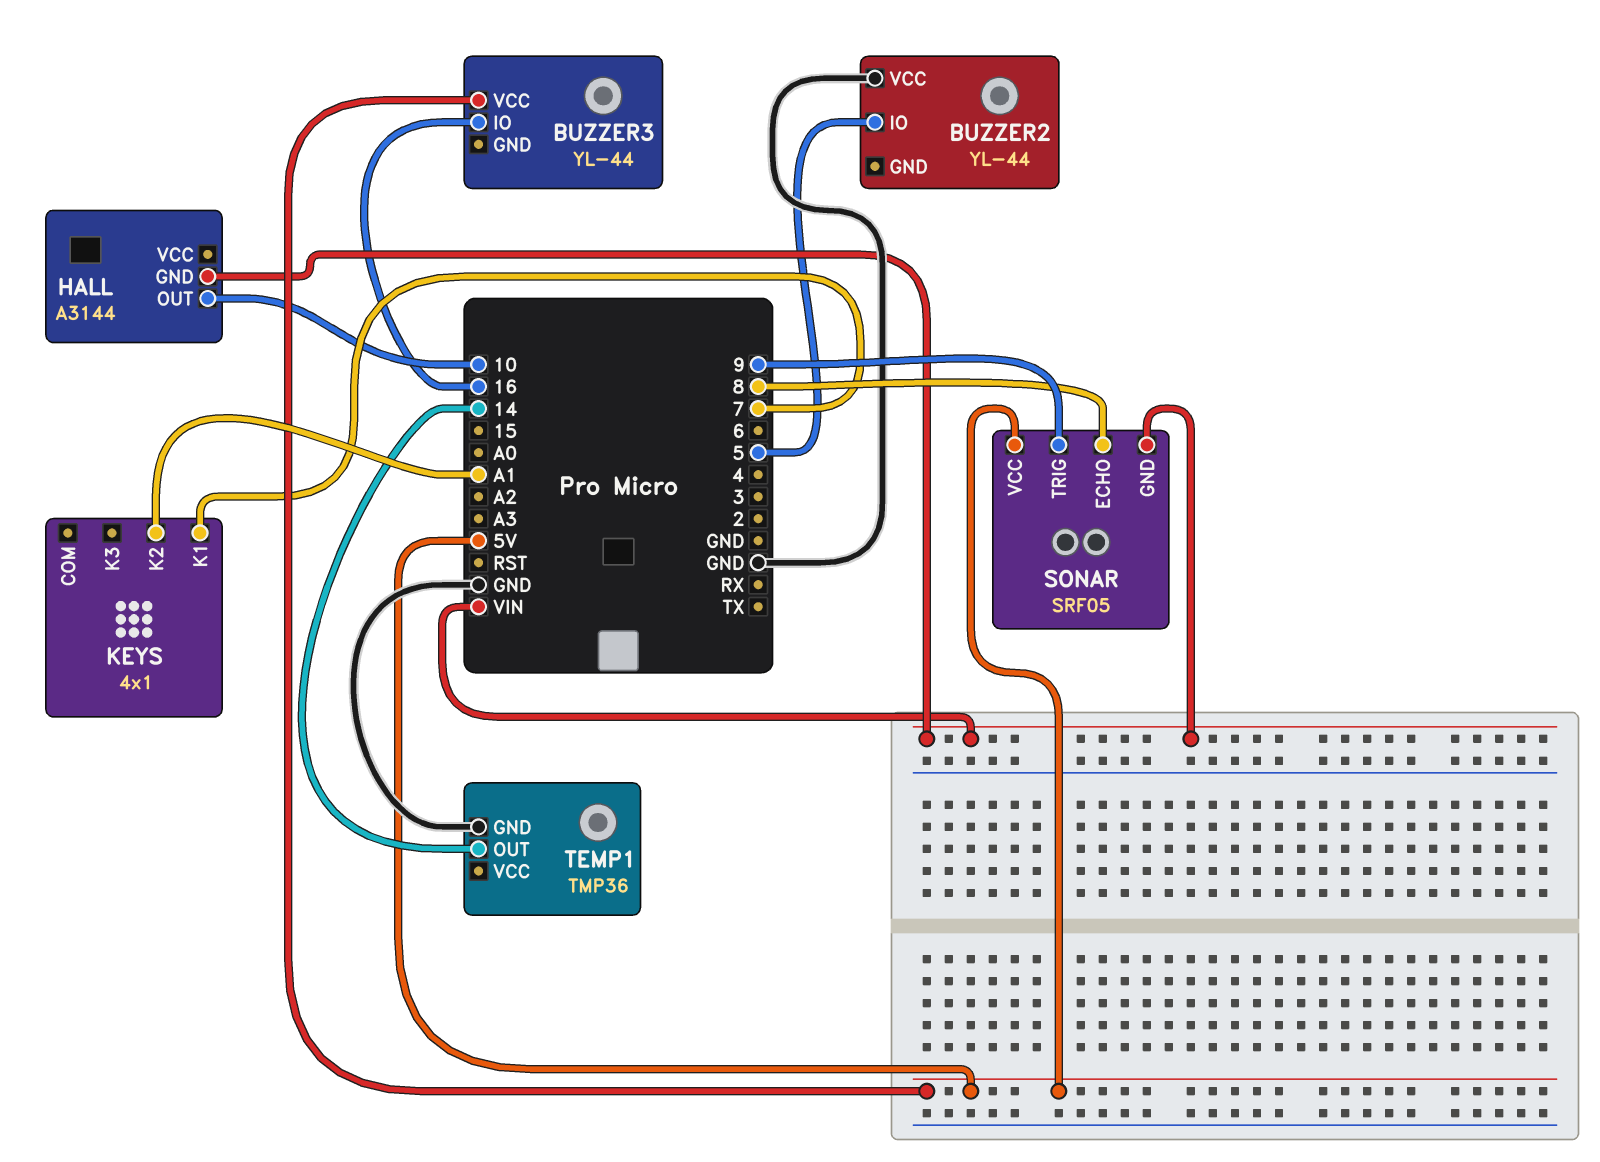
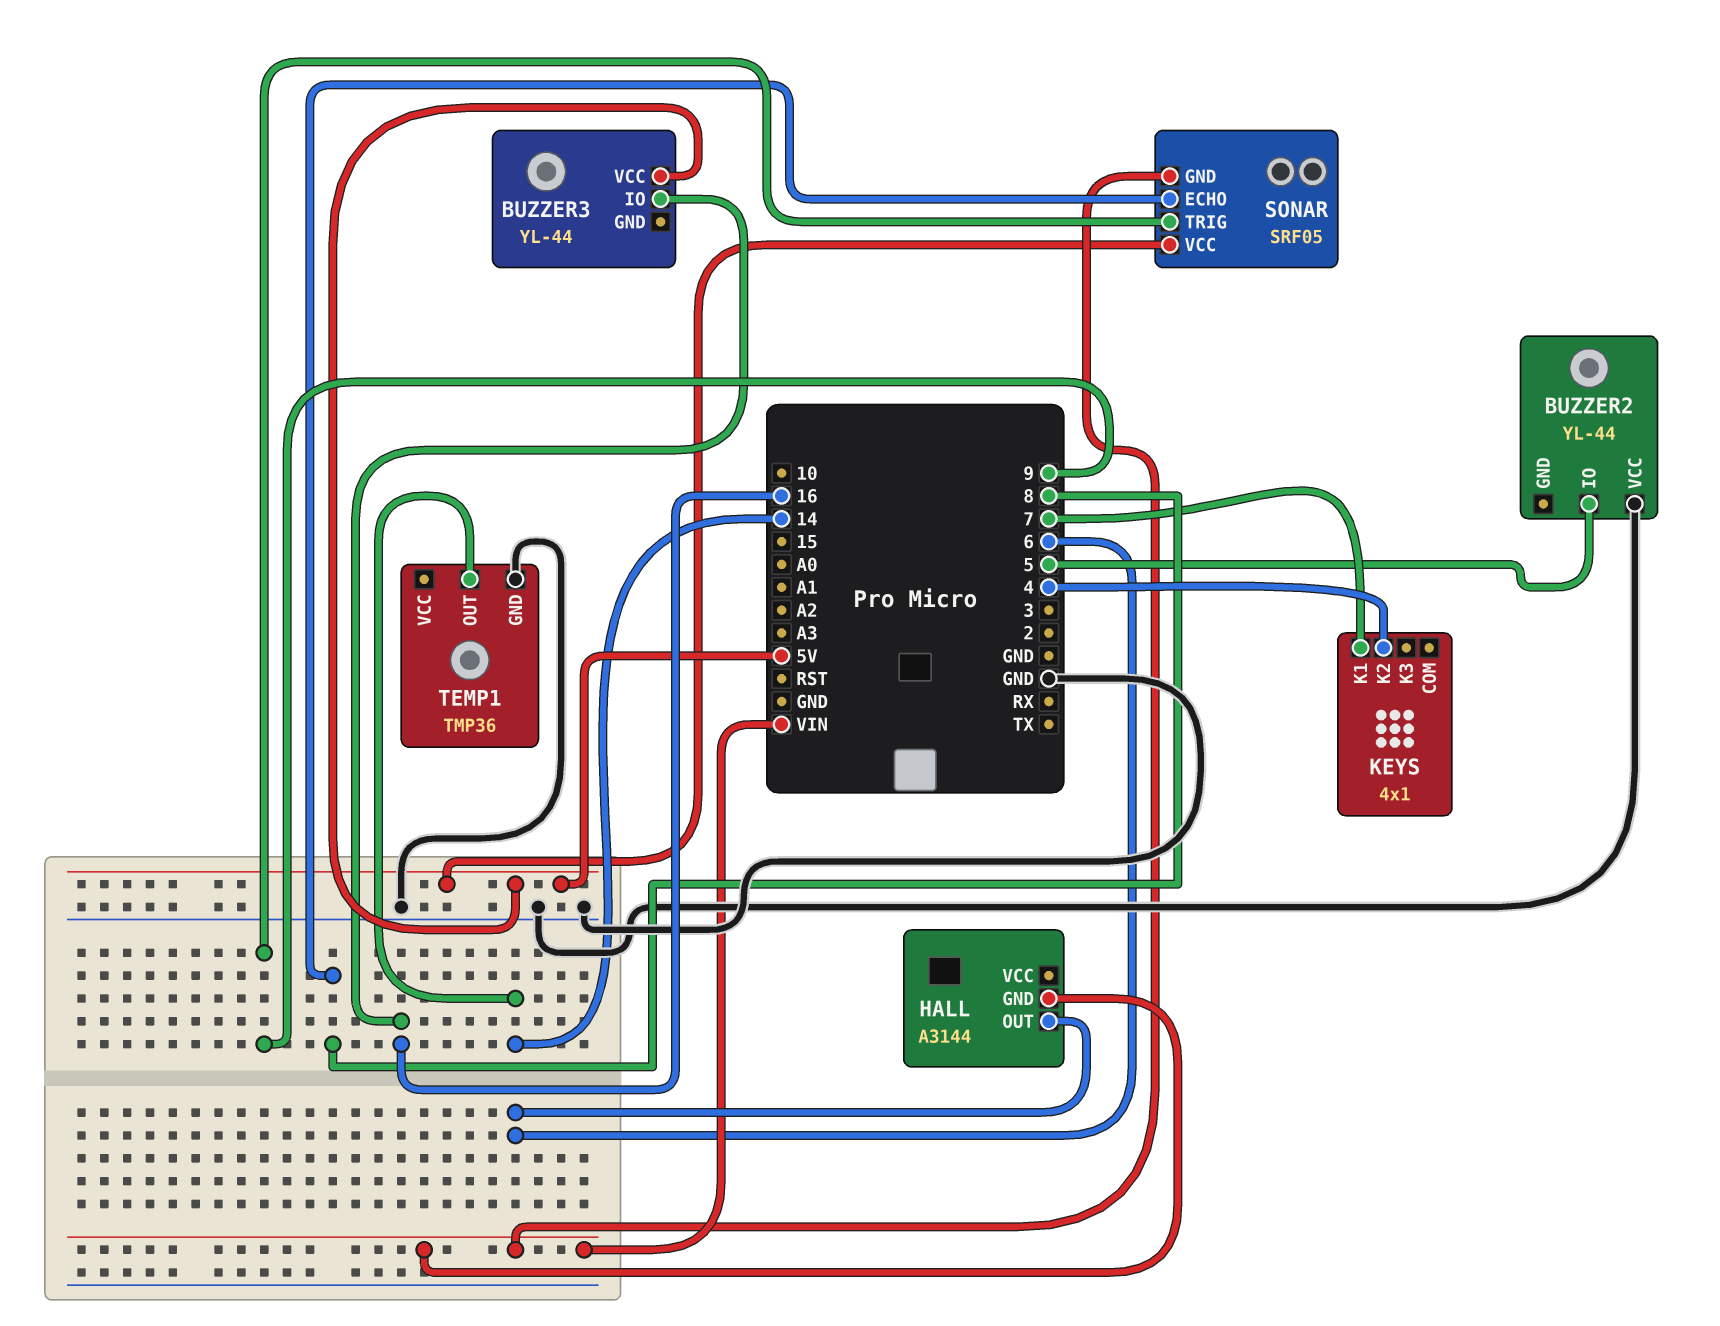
HALL pin OUT: 10 -> 6
KEYS pin K2: A1 -> 4

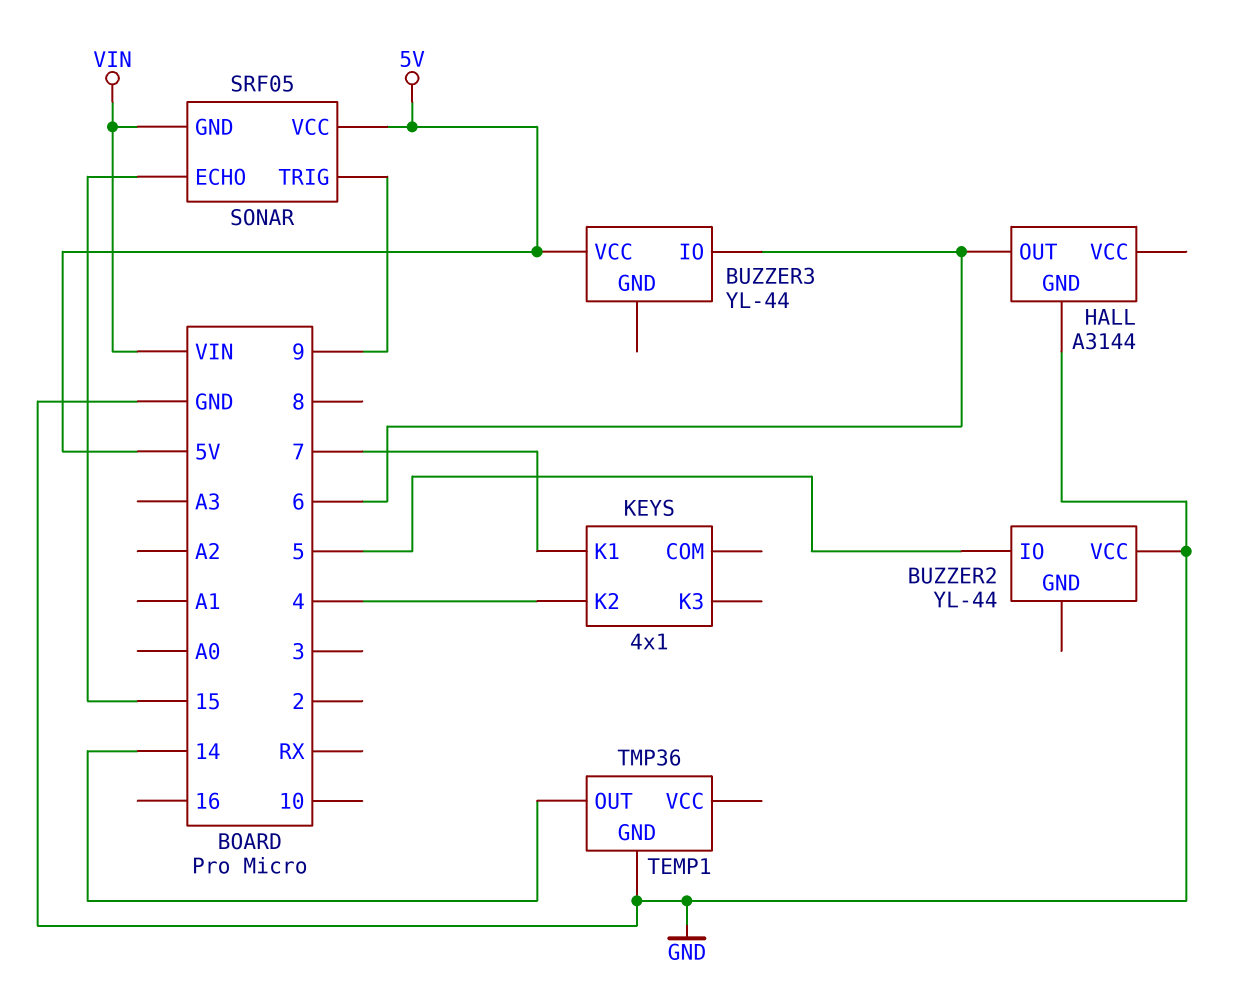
BUZZER3 pin IO: 16 -> 6
HALL pin GND: VIN -> GND
SONAR pin ECHO: 8 -> 15

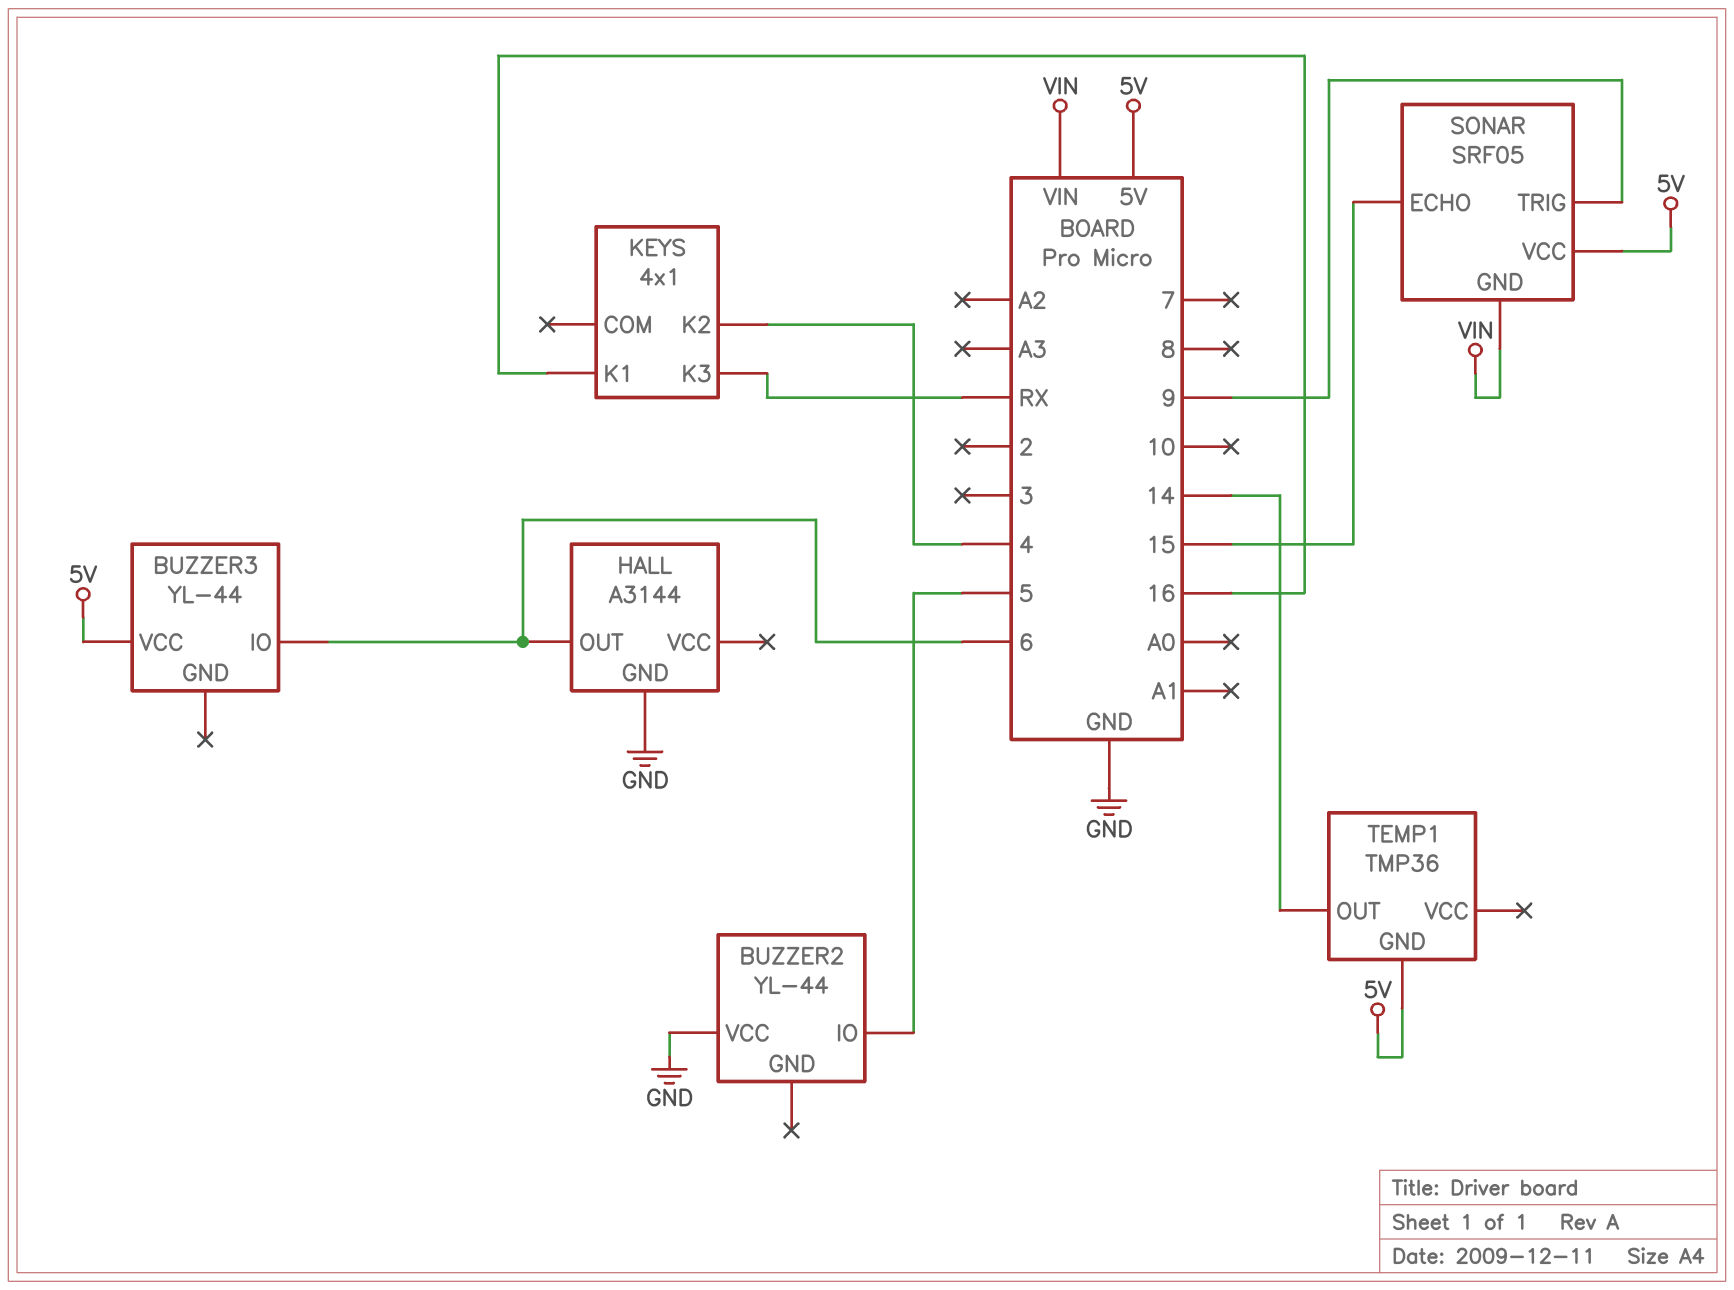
KEYS pin K1: 7 -> 16
KEYS pin K3: none -> RX
TEMP1 pin GND: GND -> 5V

